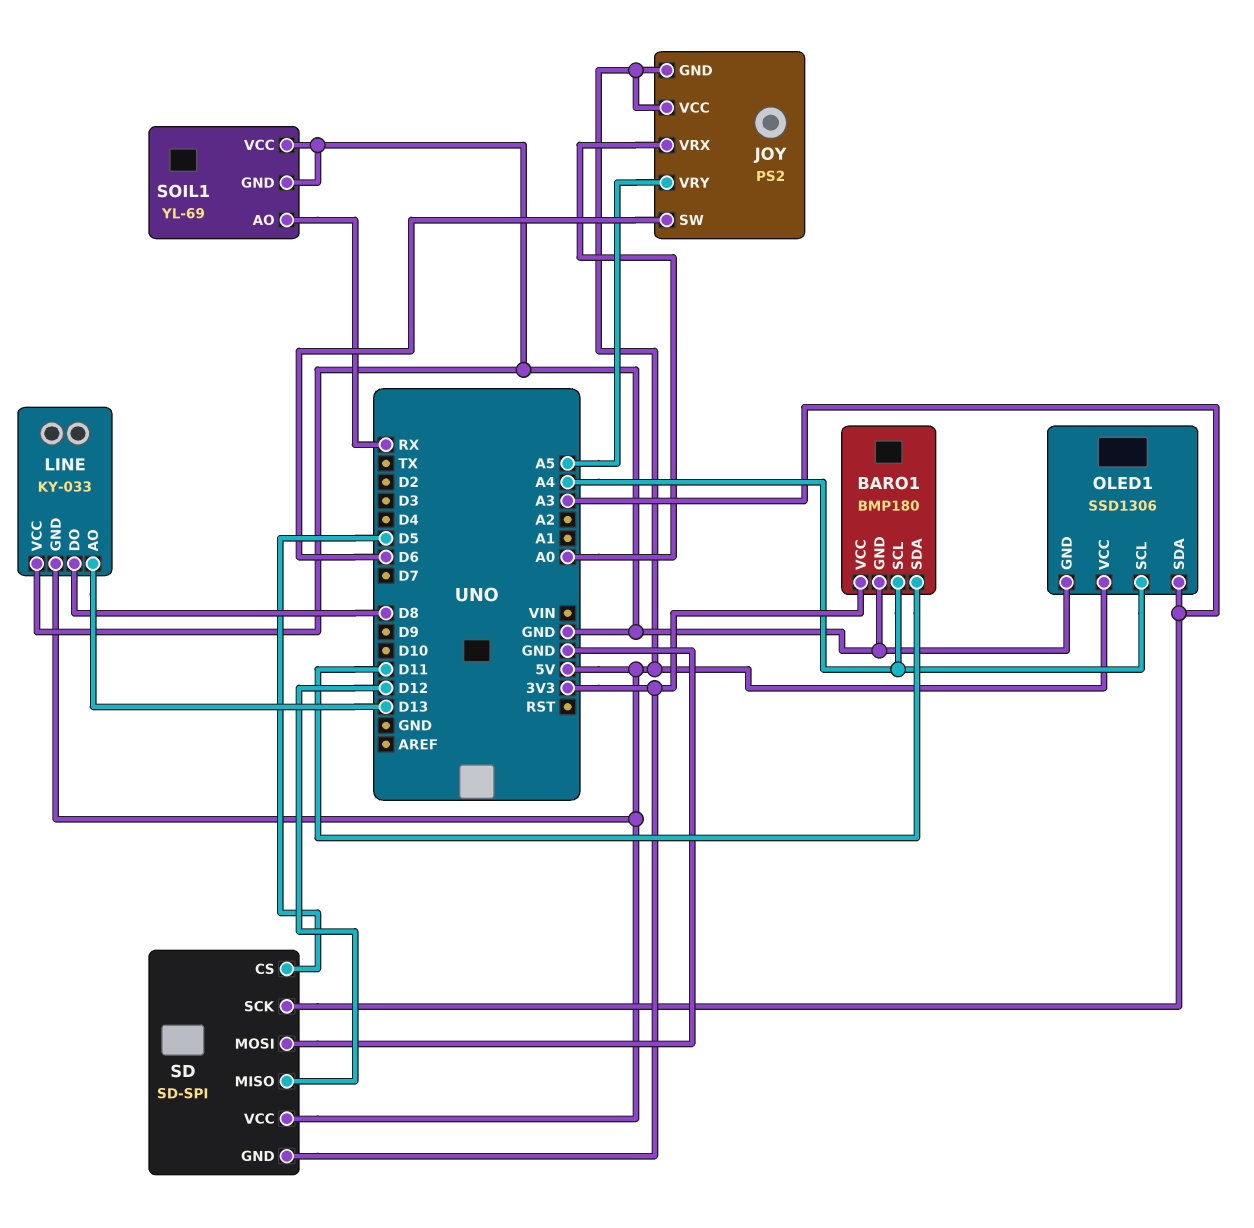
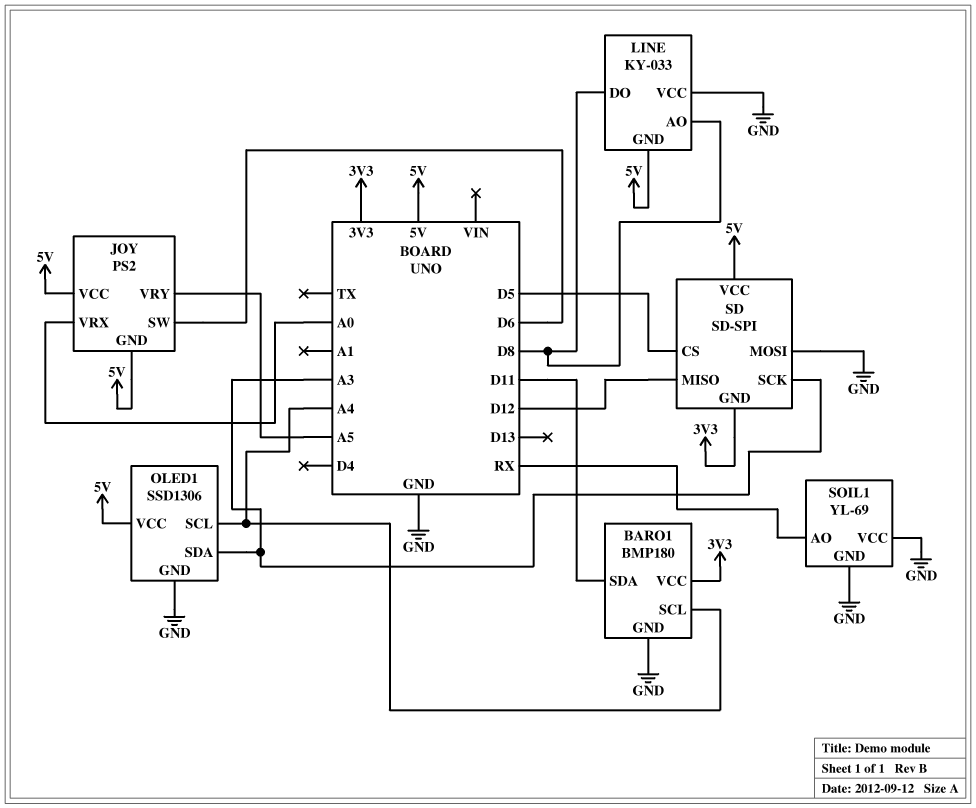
LINE pin AO: D13 -> D8

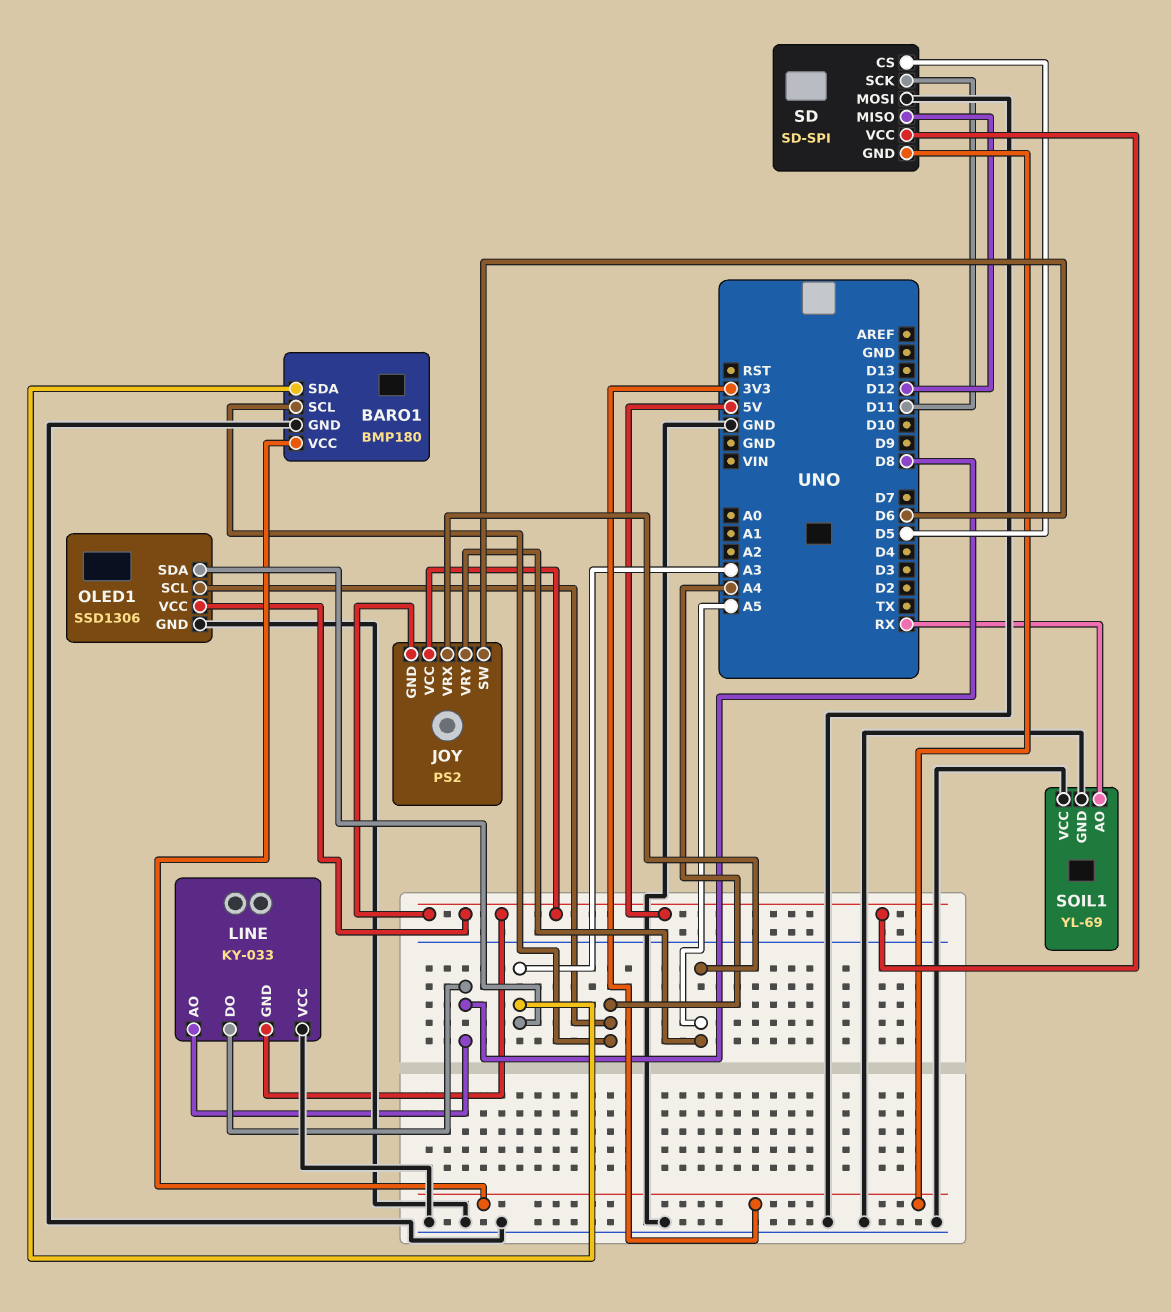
BARO1 pin SDA: D11 -> A3
JOY pin VRX: A0 -> A5
SD pin SCK: A3 -> D11

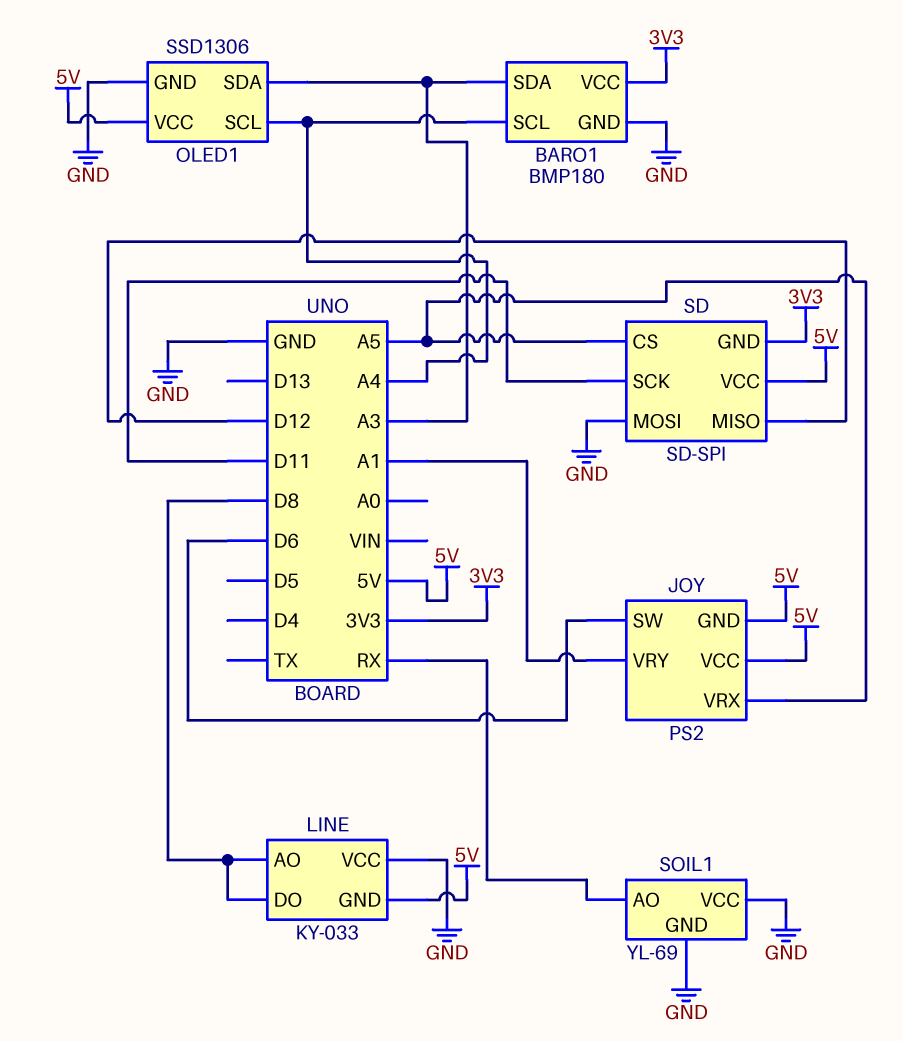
JOY pin VRY: A5 -> A1
SD pin CS: D5 -> A5

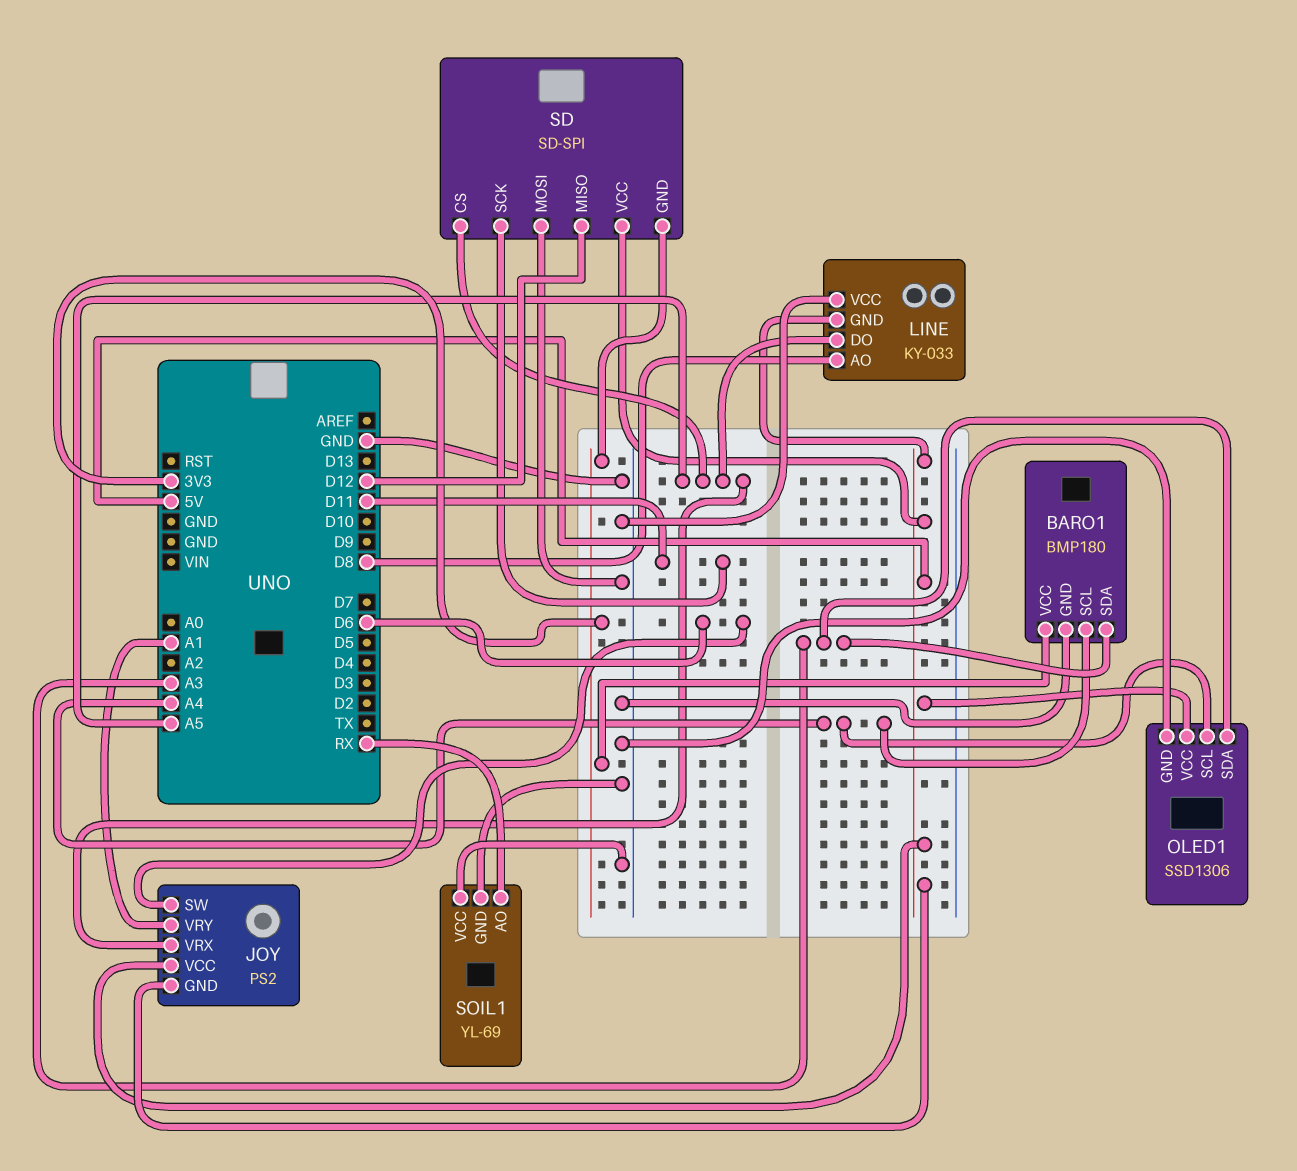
LINE pin DO: D8 -> A5

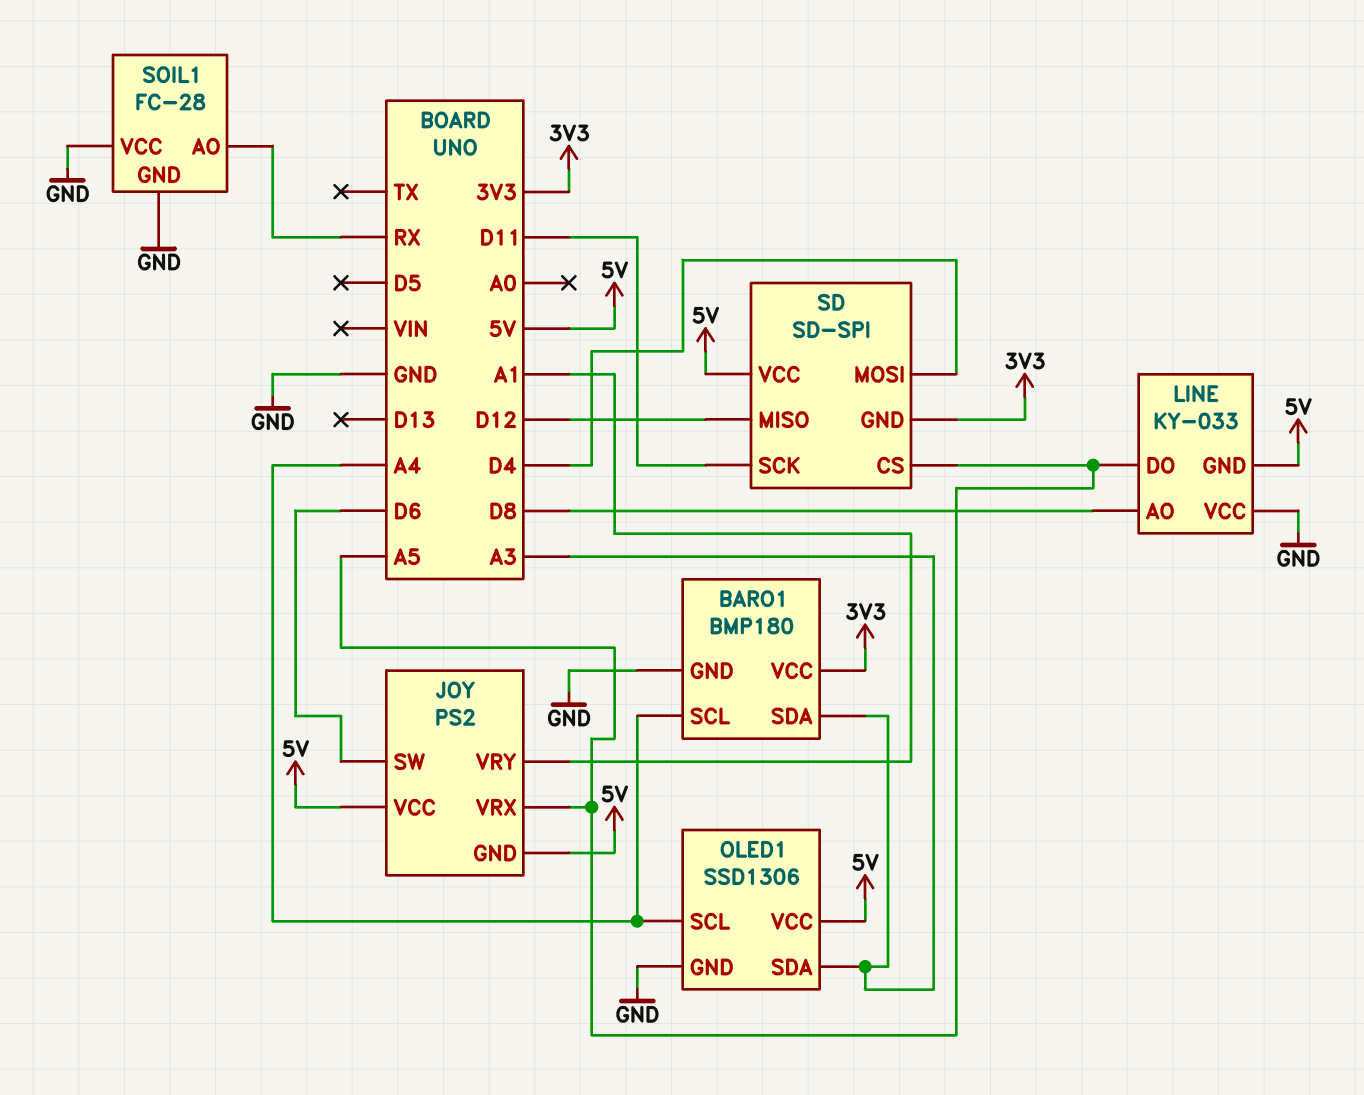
SD pin MOSI: GND -> D4
SOIL1: YL-69 -> FC-28

